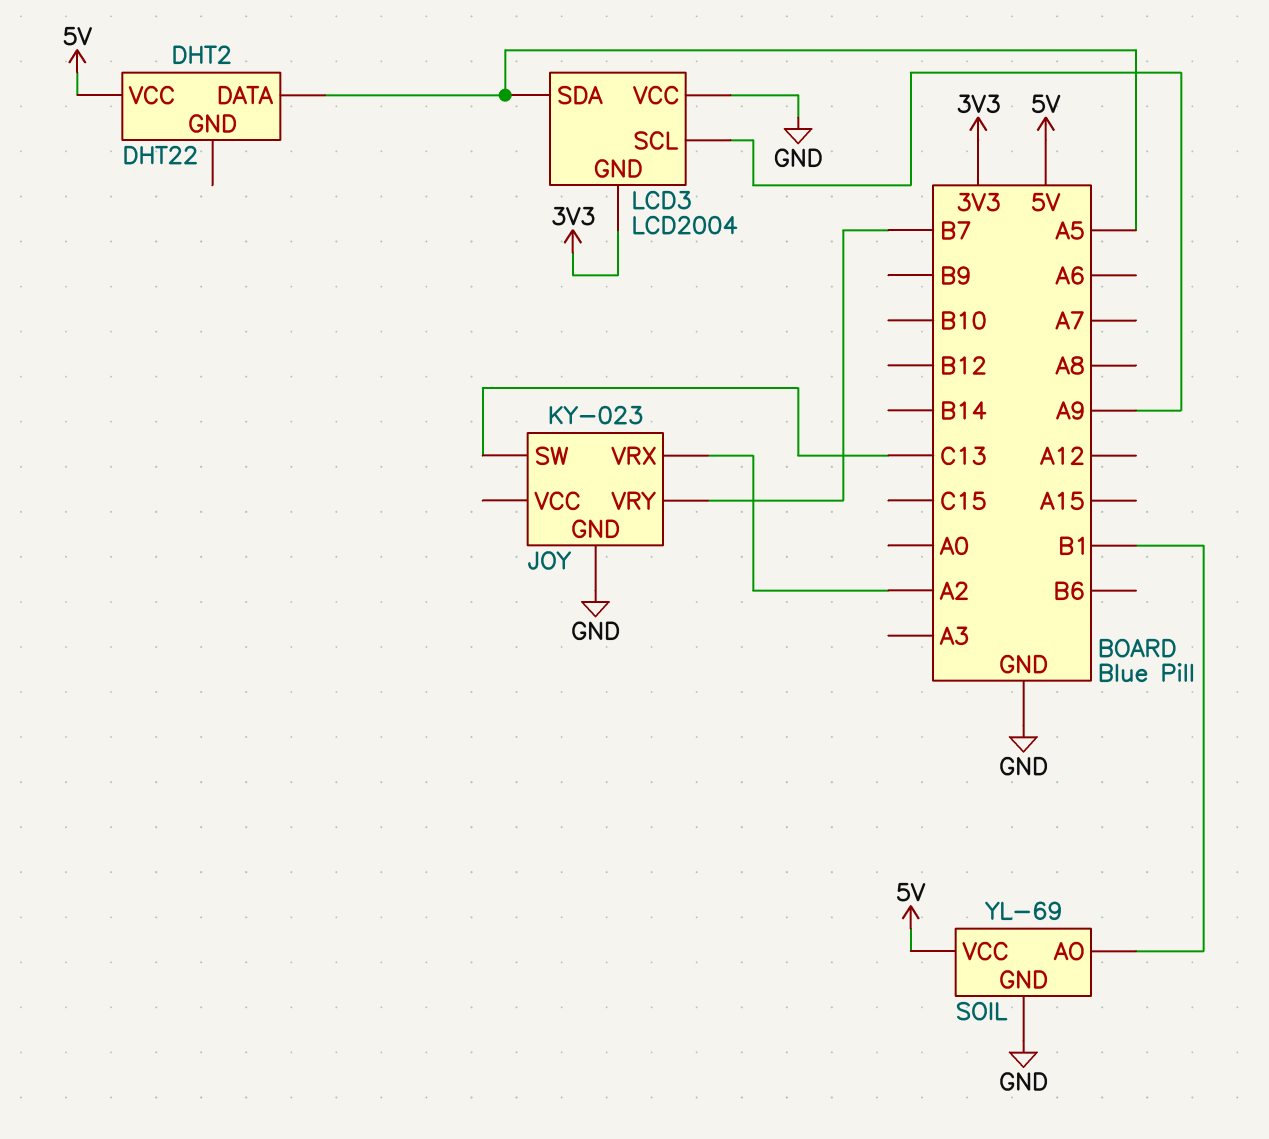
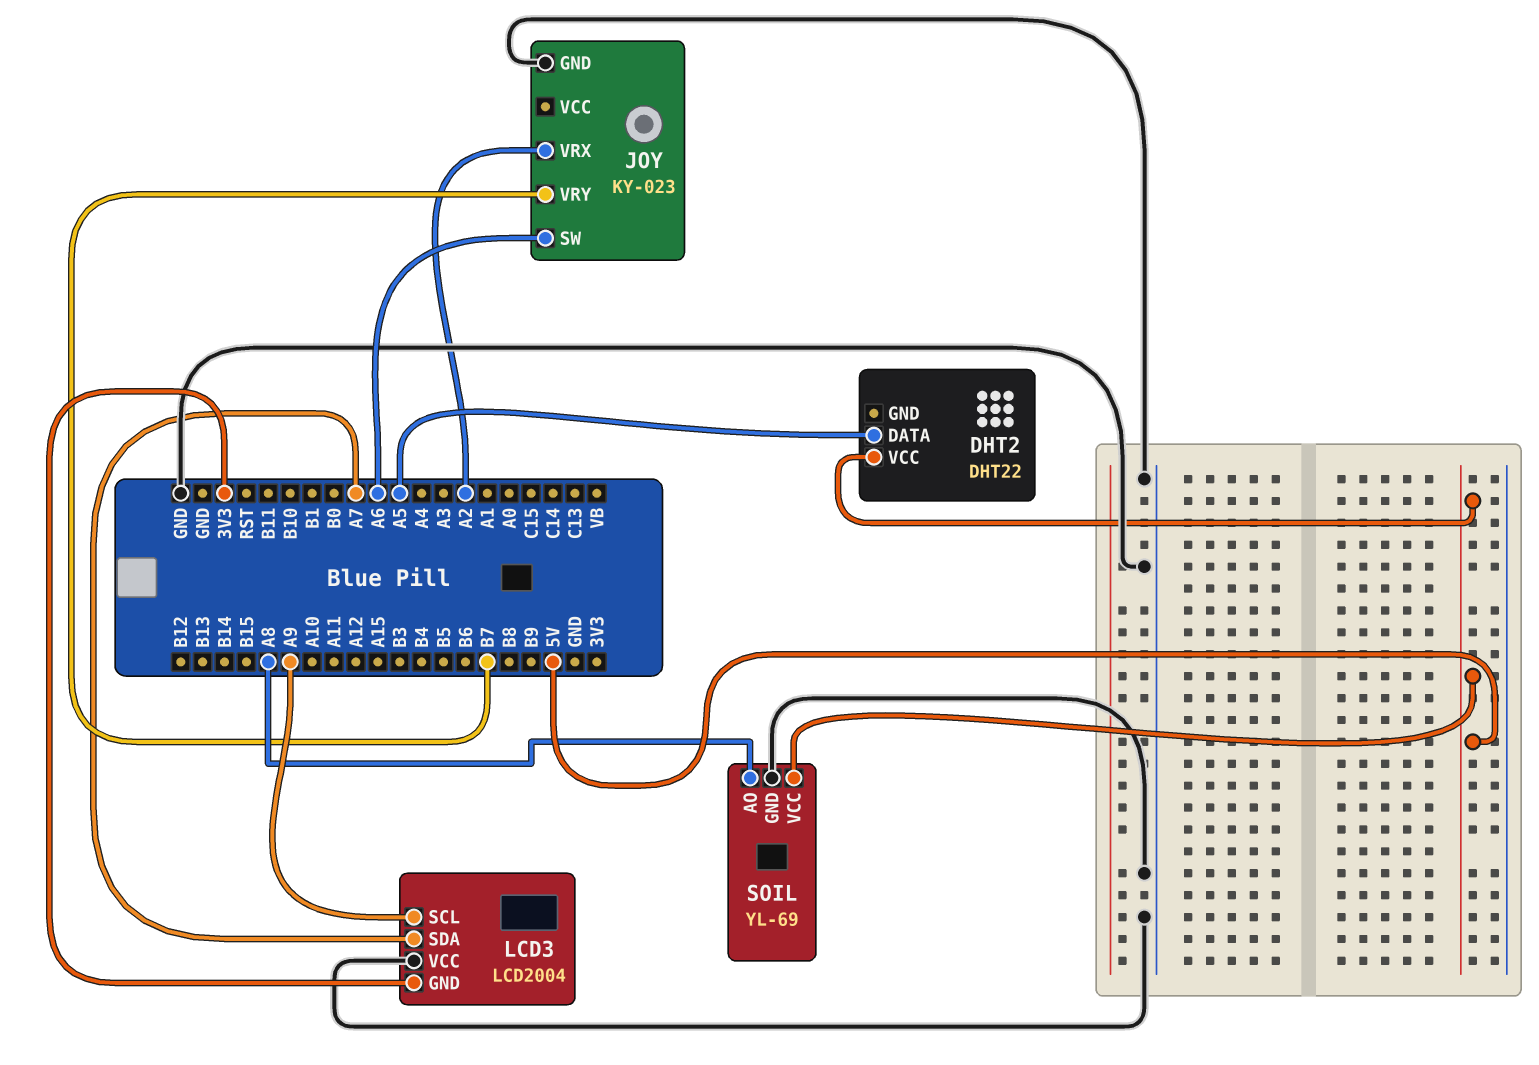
JOY pin SW: C13 -> A6
LCD3 pin SDA: A5 -> A7
SOIL pin AO: B1 -> A8

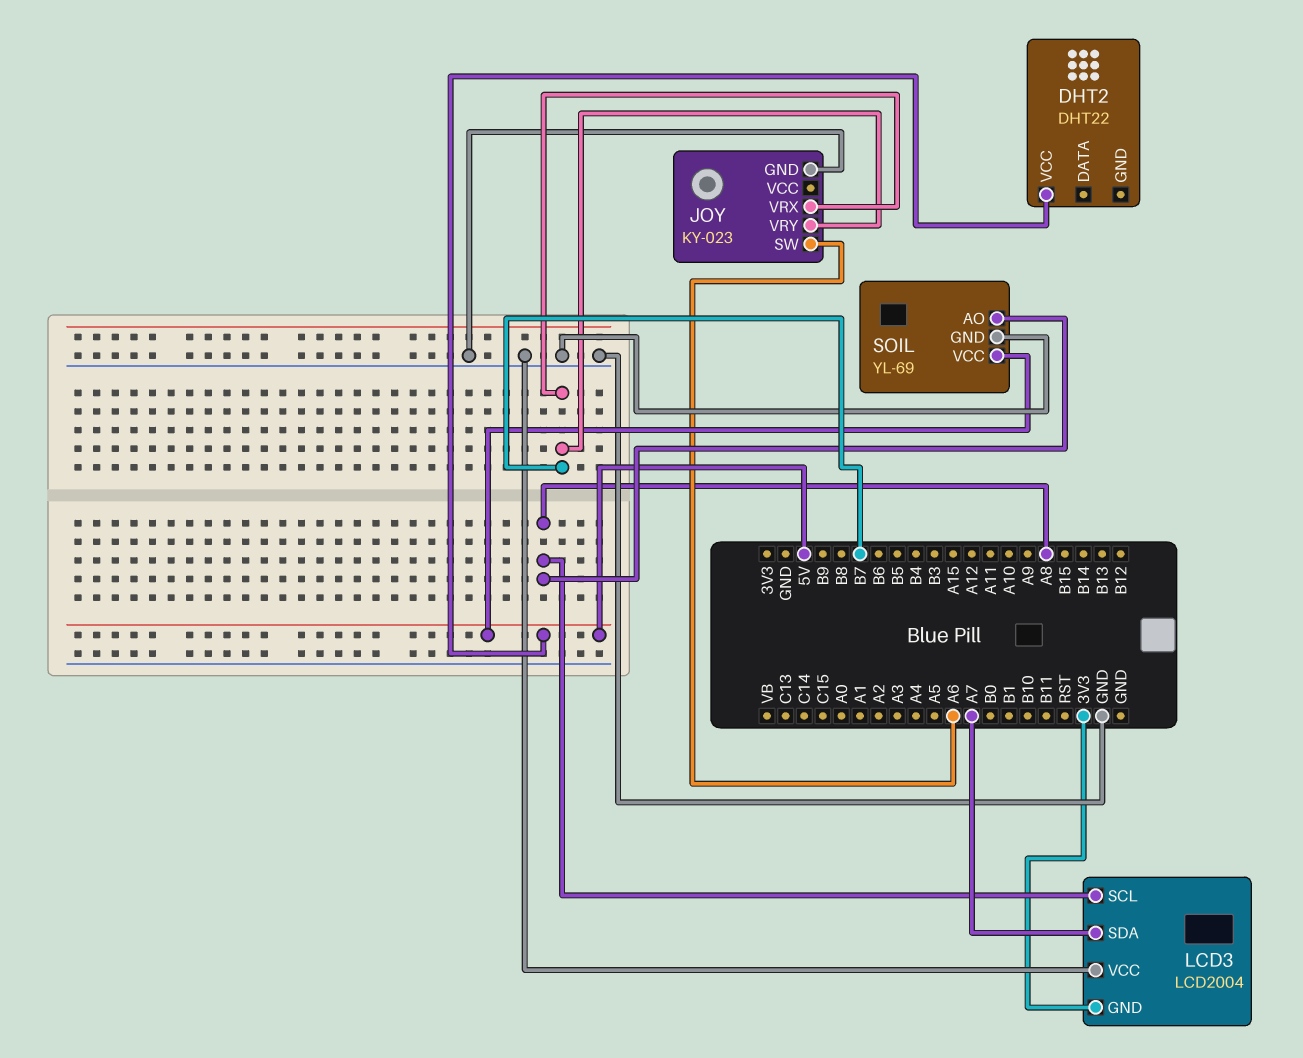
DHT2 pin DATA: A5 -> none
JOY pin VRX: A2 -> B7
LCD3 pin SCL: A9 -> A8

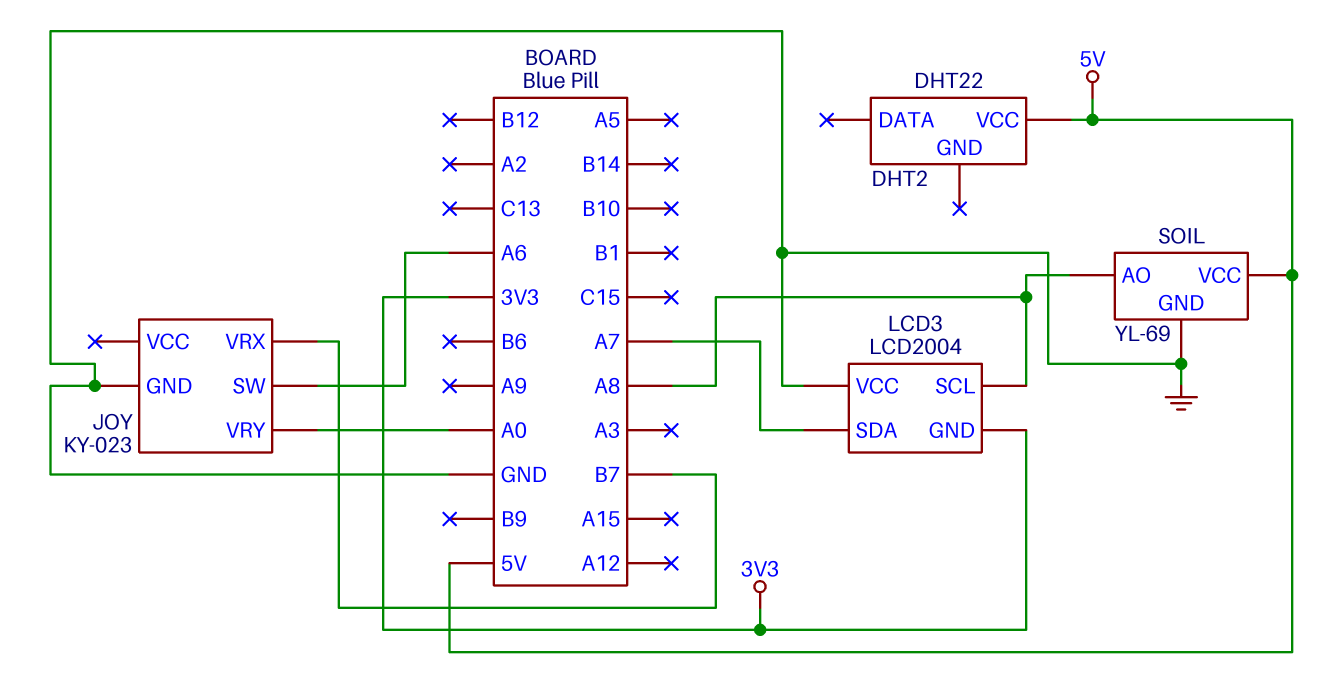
JOY pin VRY: B7 -> A0

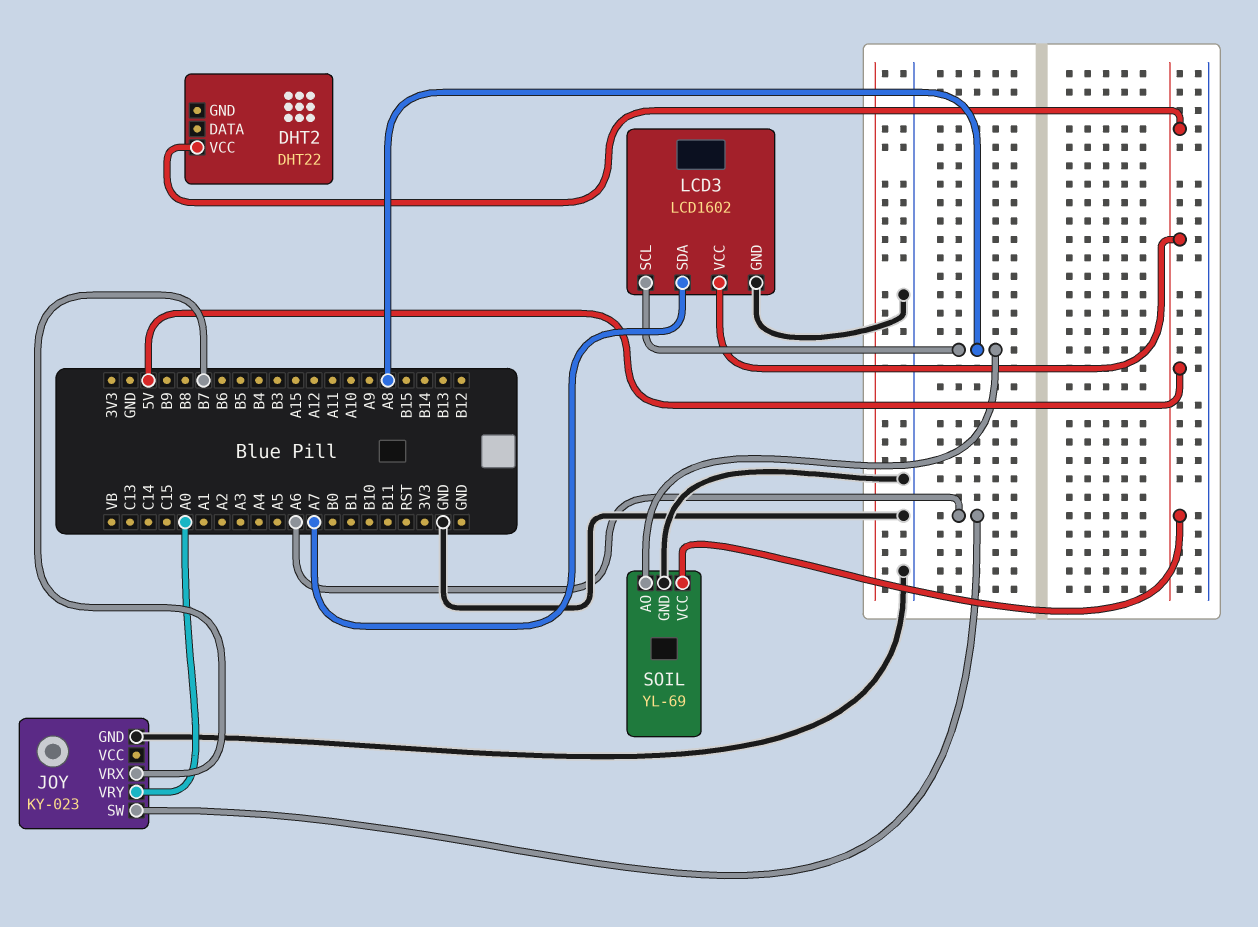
LCD3: LCD2004 -> LCD1602
LCD3 pin GND: 3V3 -> GND
LCD3 pin VCC: GND -> 5V

